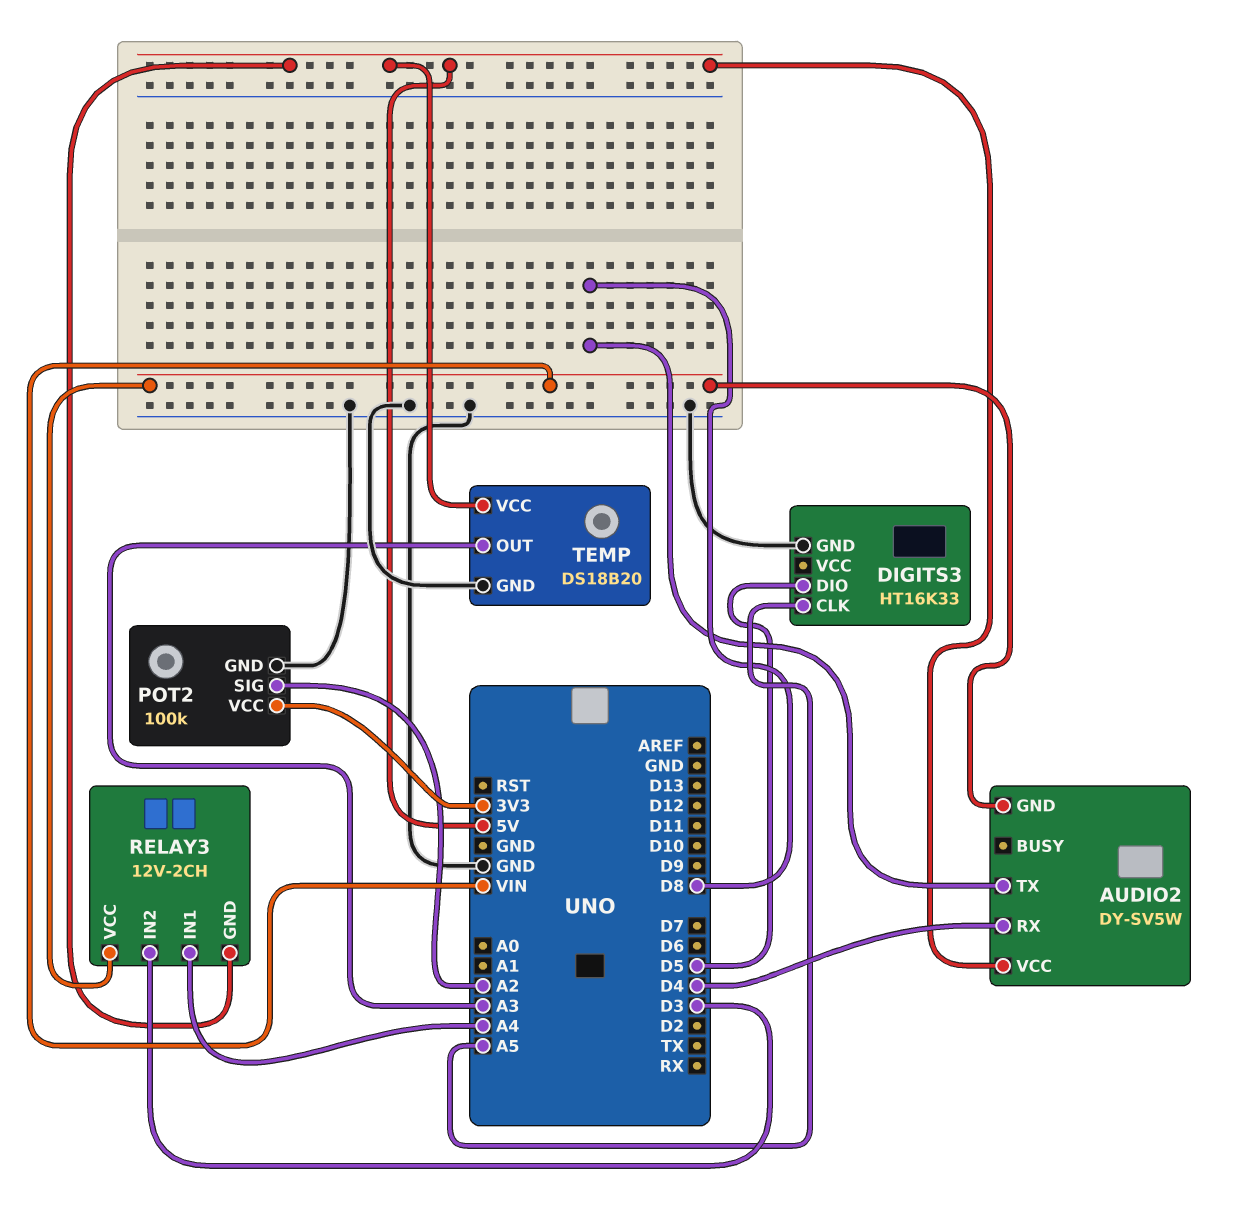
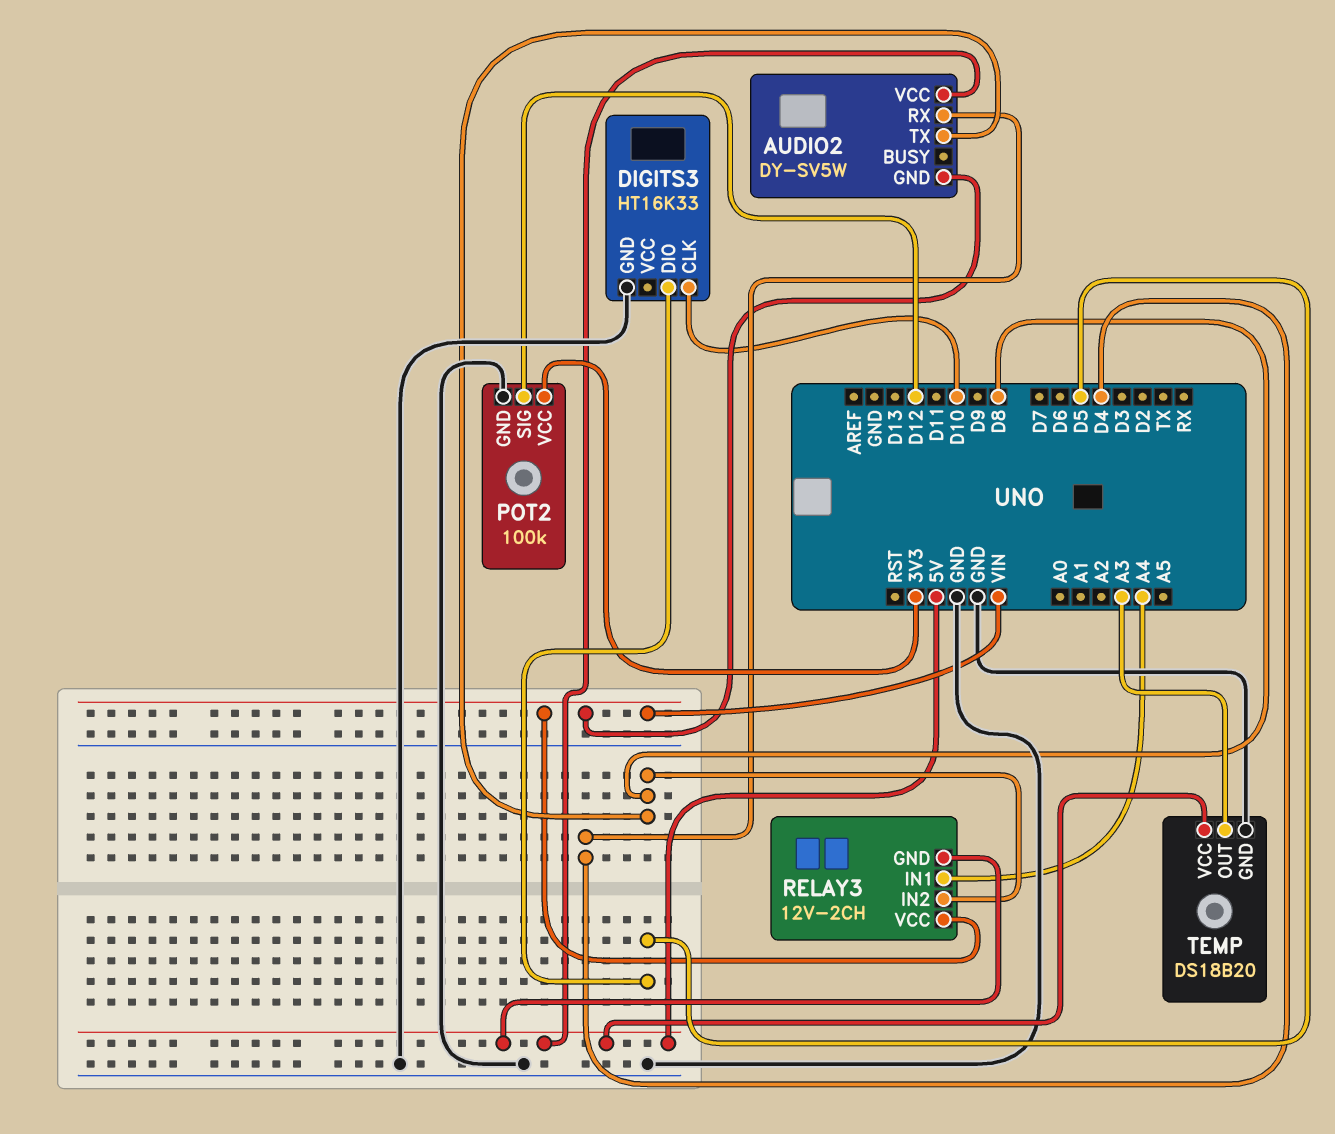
DIGITS3 pin CLK: A5 -> D10
POT2 pin SIG: A2 -> D12
RELAY3 pin IN2: D3 -> D8

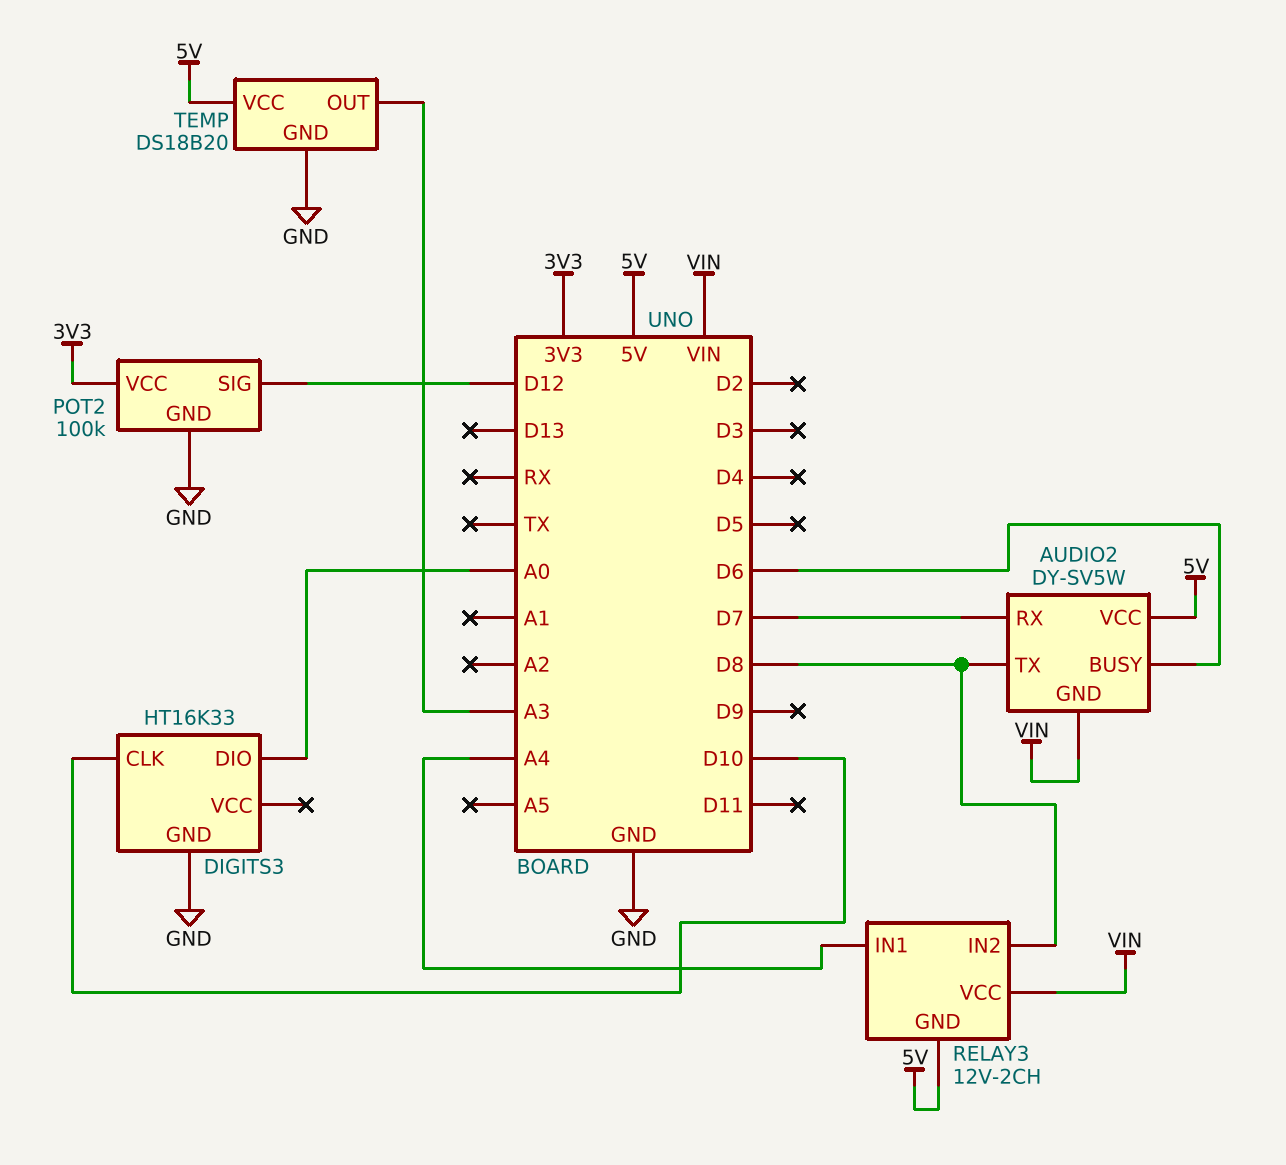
AUDIO2 pin BUSY: none -> D6
AUDIO2 pin RX: D4 -> D7
DIGITS3 pin DIO: D5 -> A0

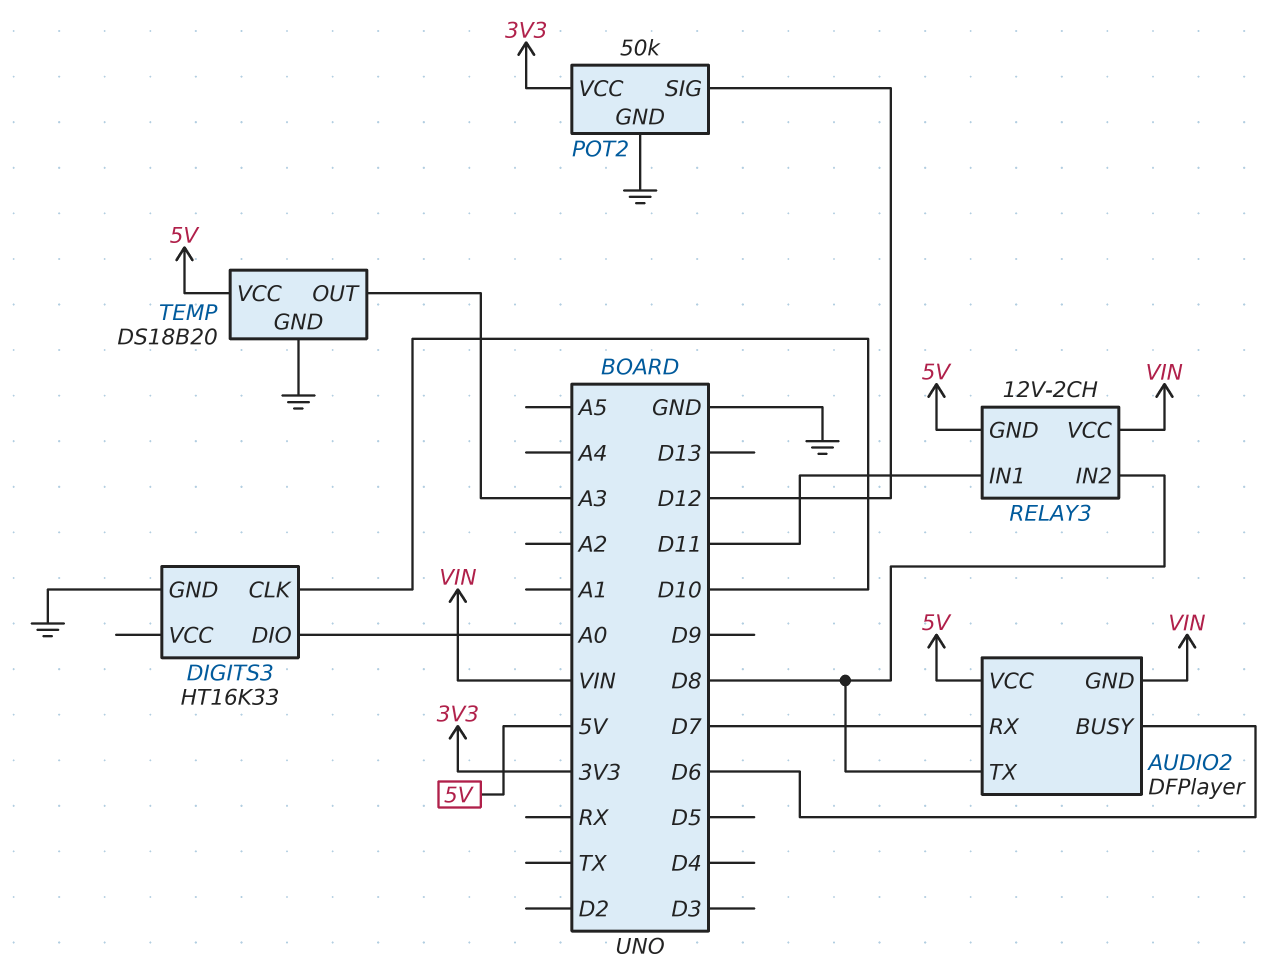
AUDIO2: DY-SV5W -> DFPlayer
POT2: 100k -> 50k
RELAY3 pin IN1: A4 -> D11

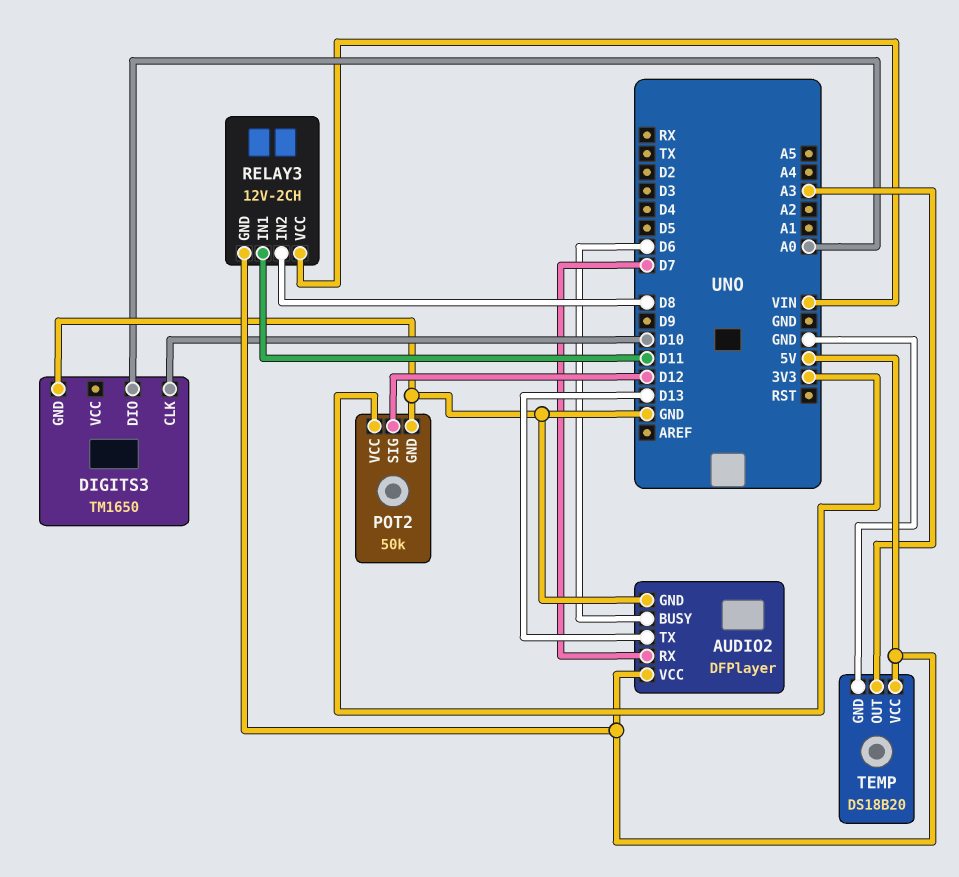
AUDIO2 pin GND: VIN -> GND
AUDIO2 pin TX: D8 -> D13
DIGITS3: HT16K33 -> TM1650

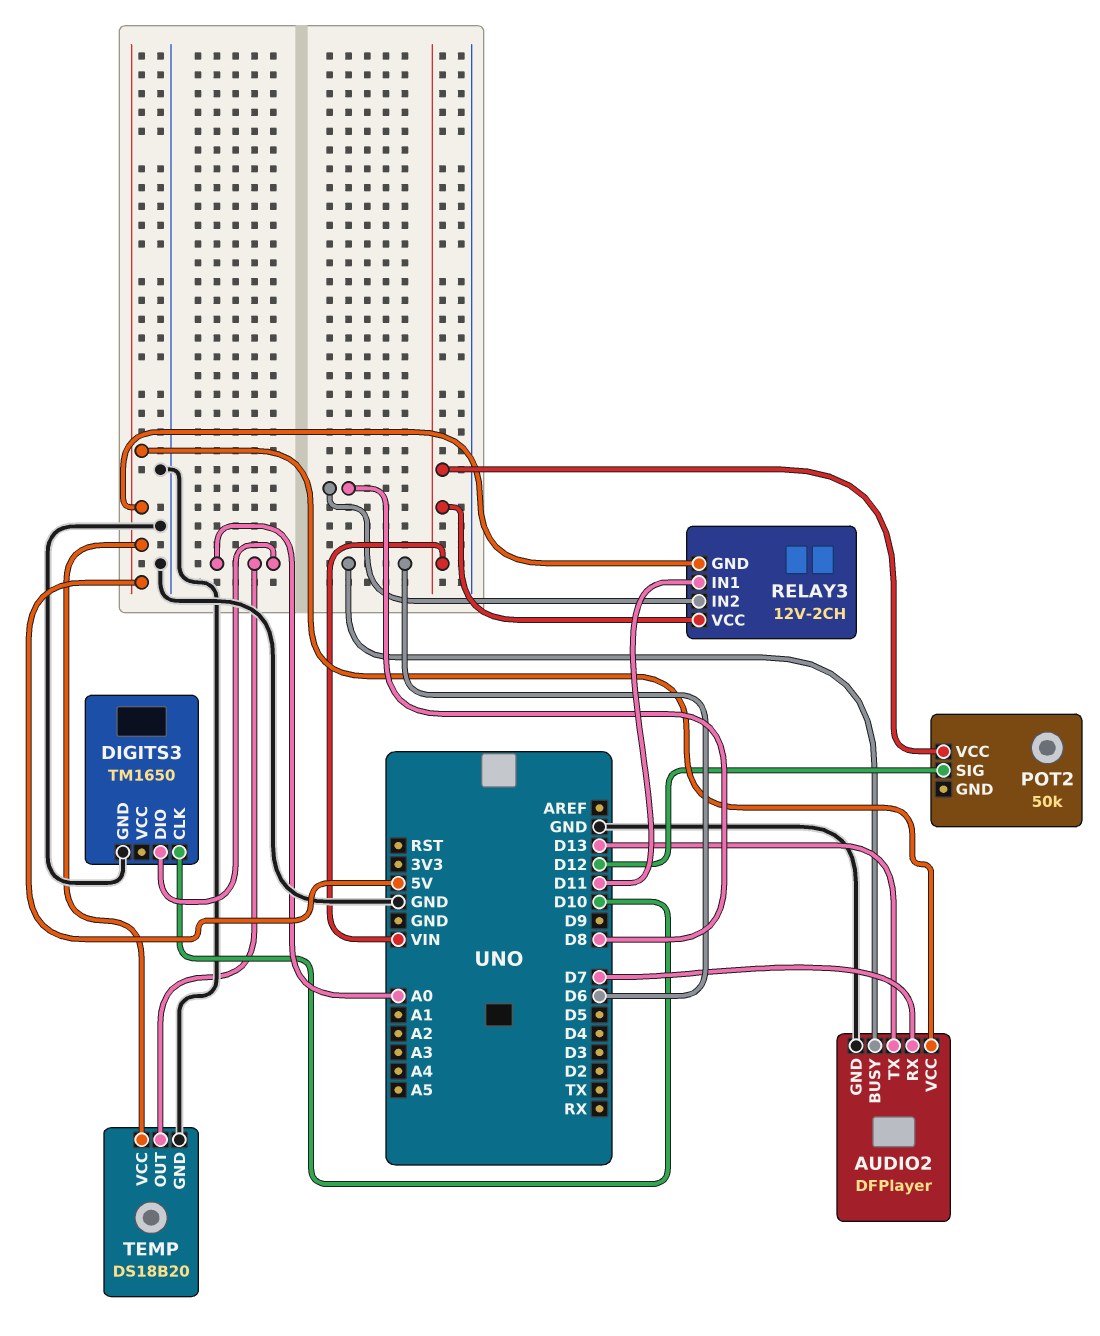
POT2 pin GND: GND -> none
POT2 pin VCC: 3V3 -> VIN
TEMP pin OUT: A3 -> A0

